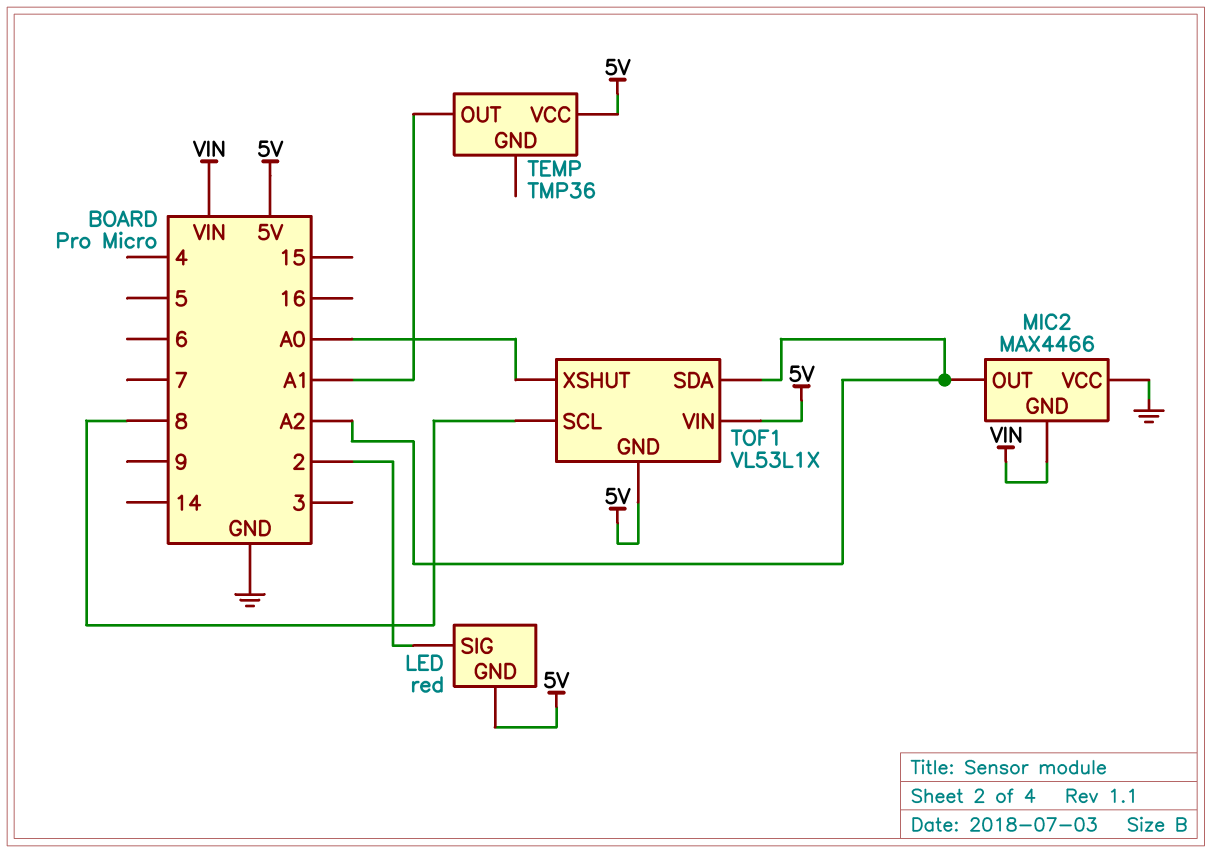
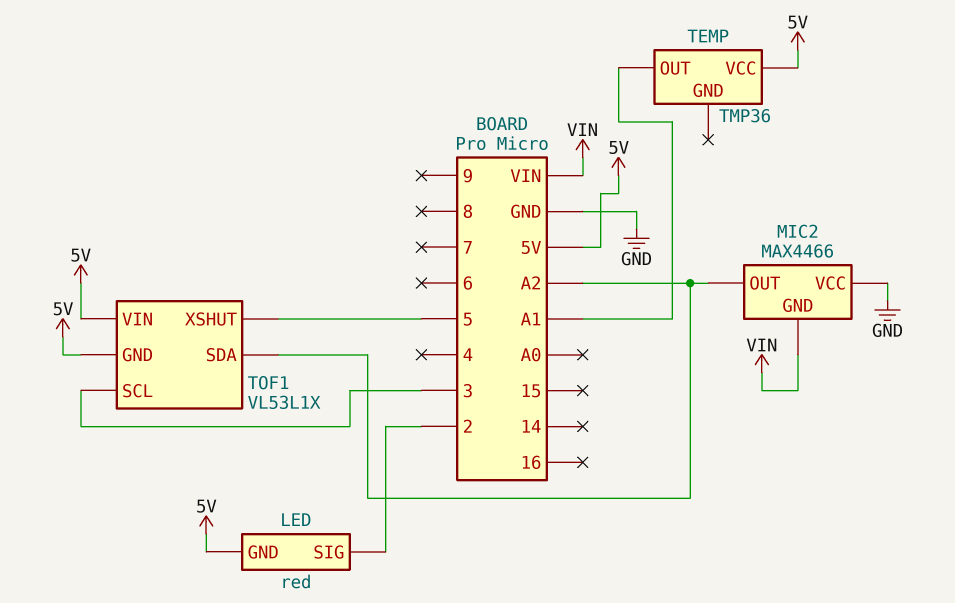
TOF1 pin SCL: 8 -> 3
TOF1 pin XSHUT: A0 -> 5

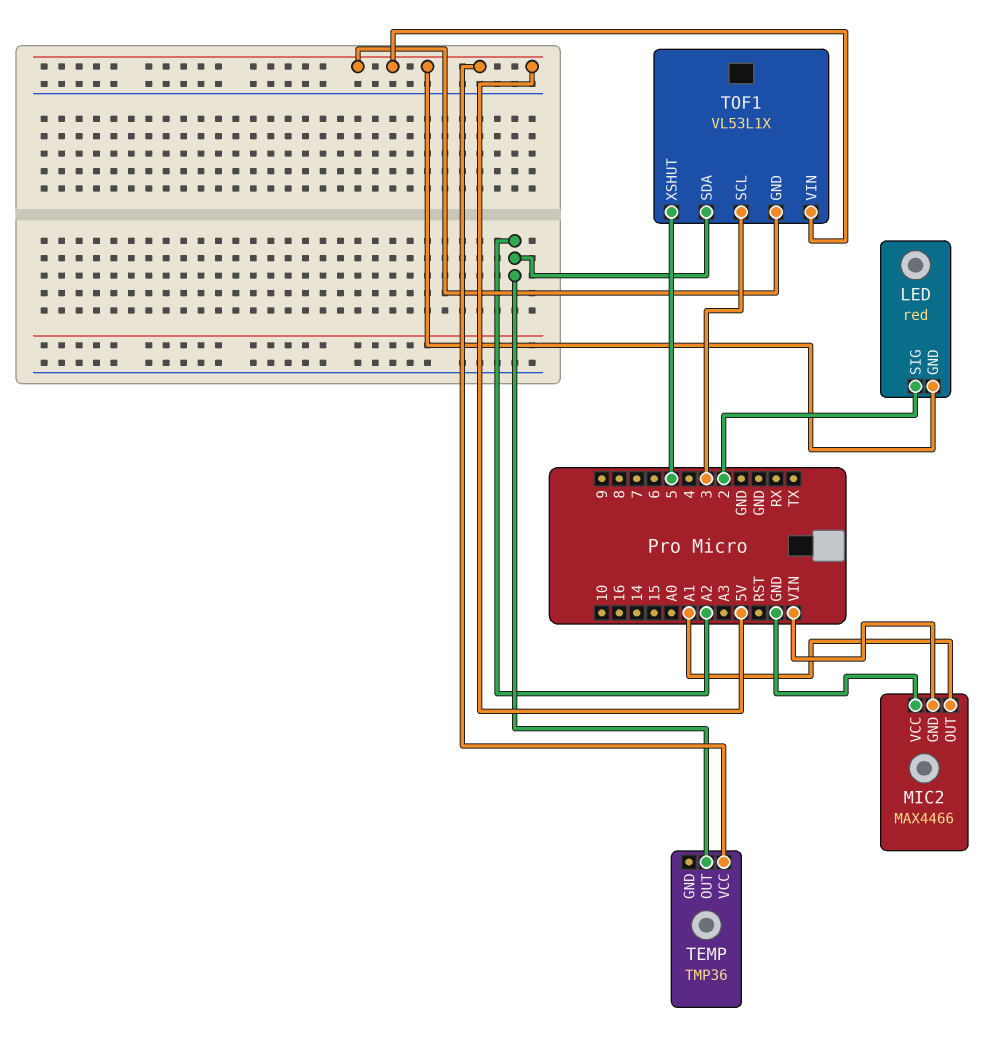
MIC2 pin OUT: A2 -> A1
TEMP pin OUT: A1 -> A2

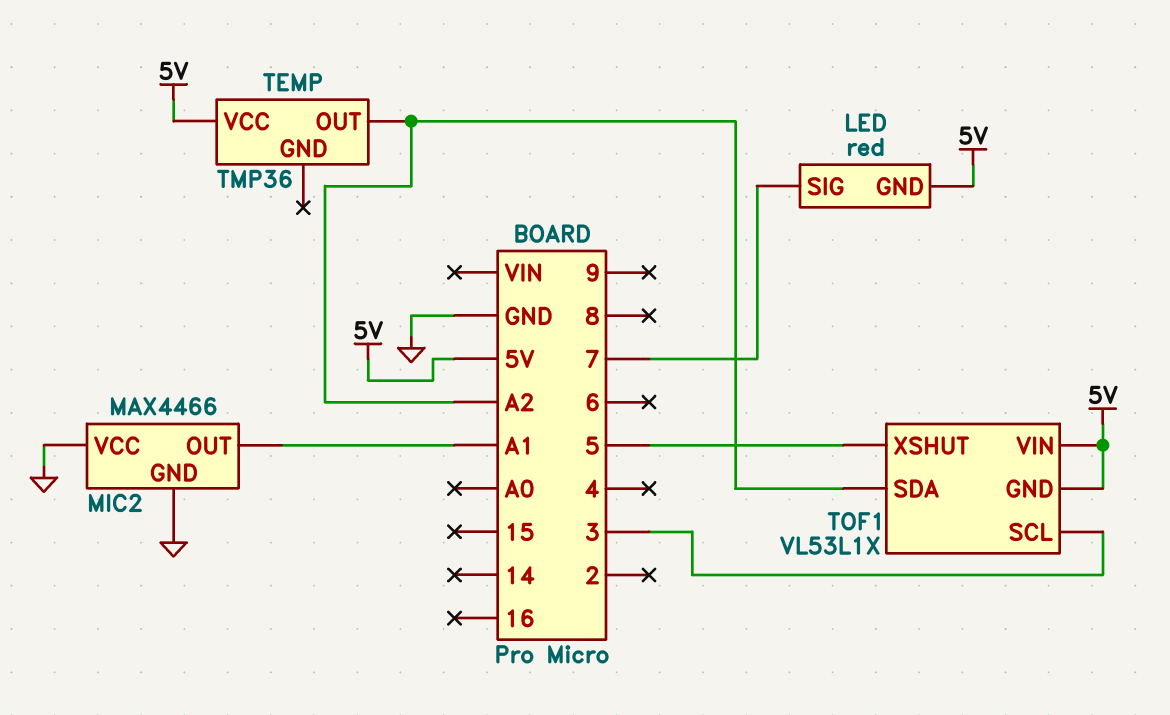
LED pin SIG: 2 -> 7
MIC2 pin GND: VIN -> GND

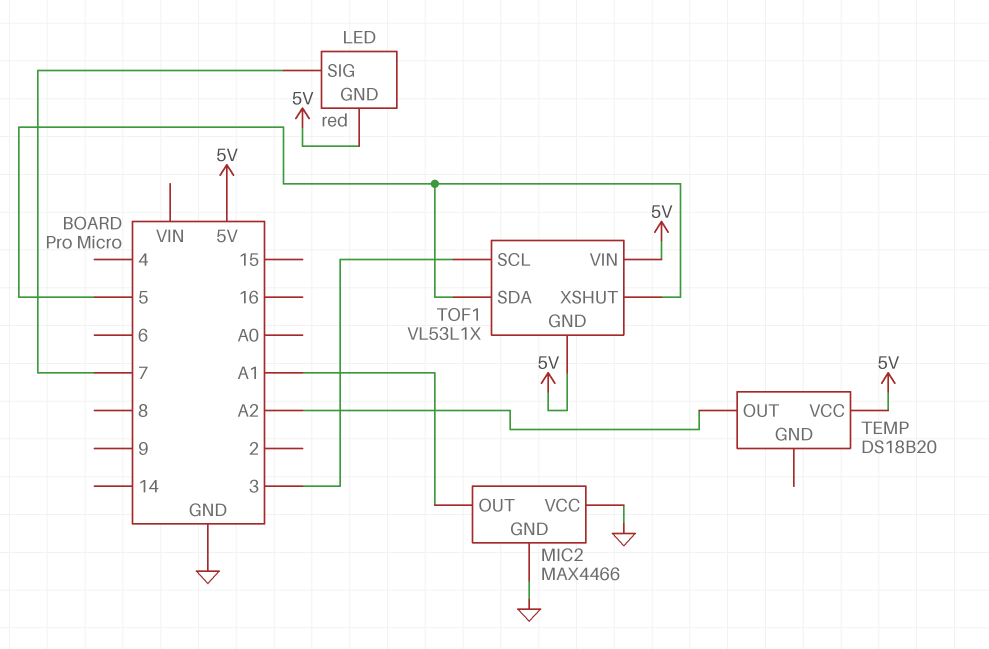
TEMP: TMP36 -> DS18B20
TOF1 pin SDA: A2 -> 5

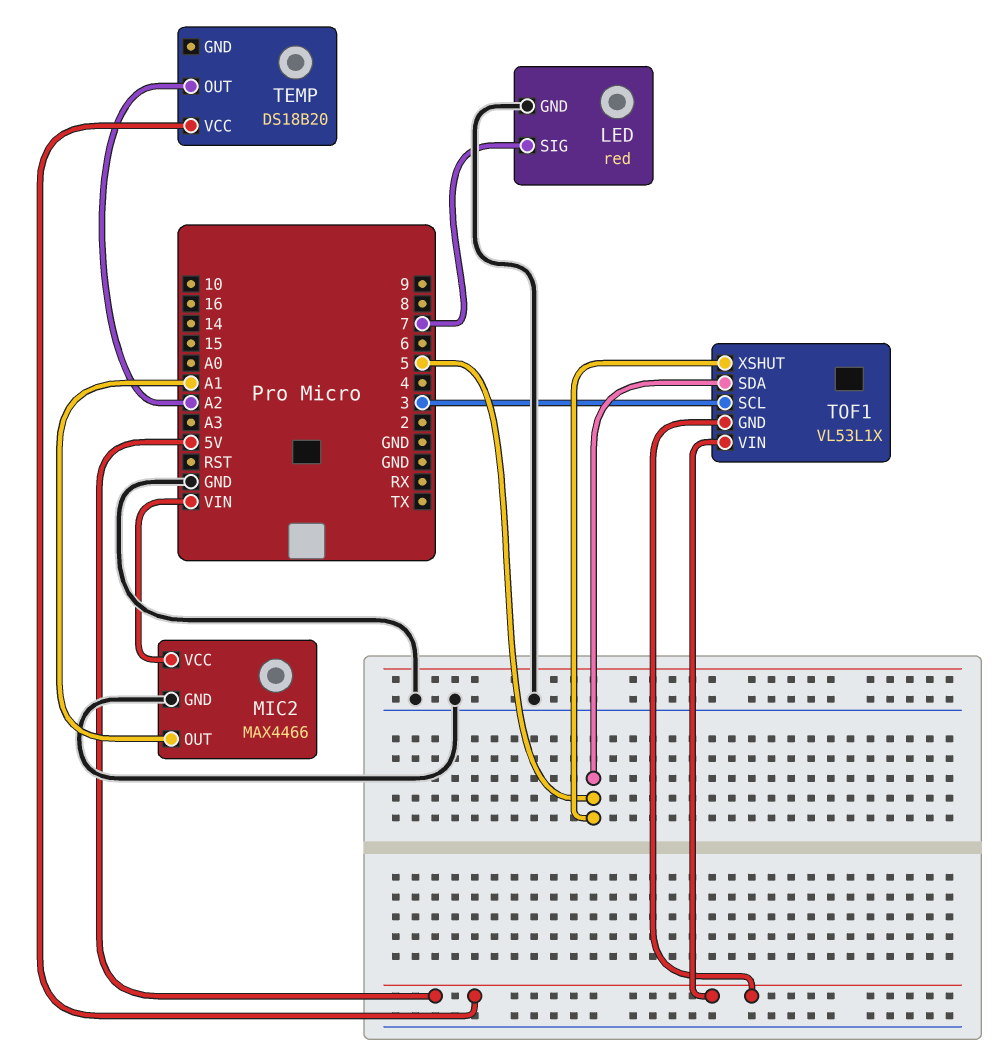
LED pin GND: 5V -> GND
MIC2 pin VCC: GND -> VIN

